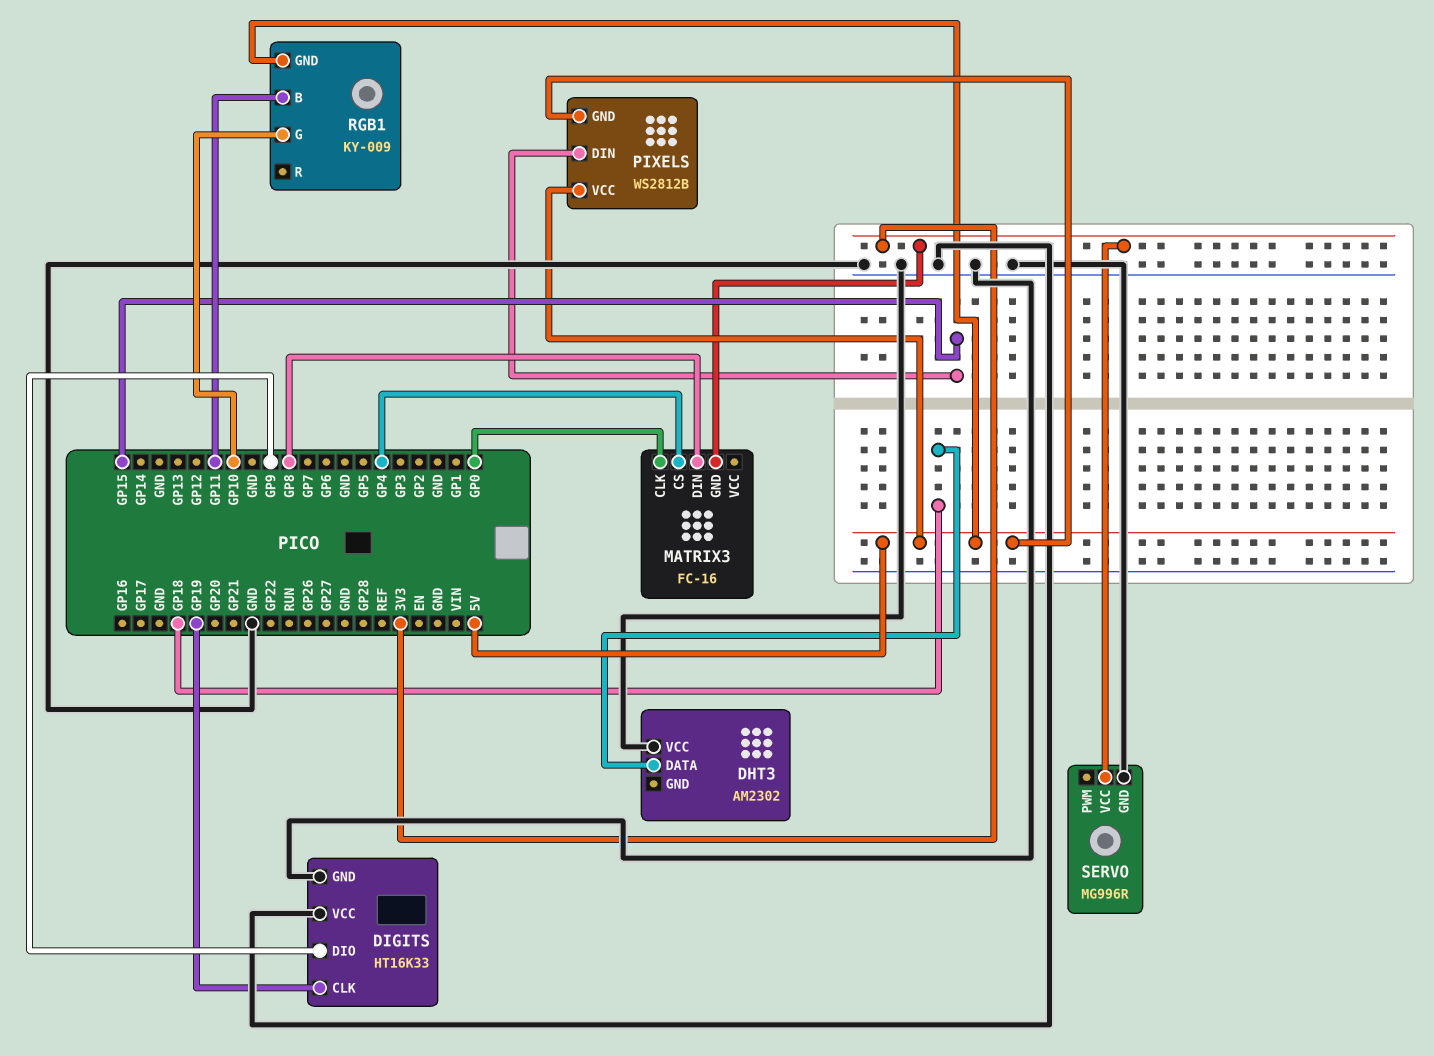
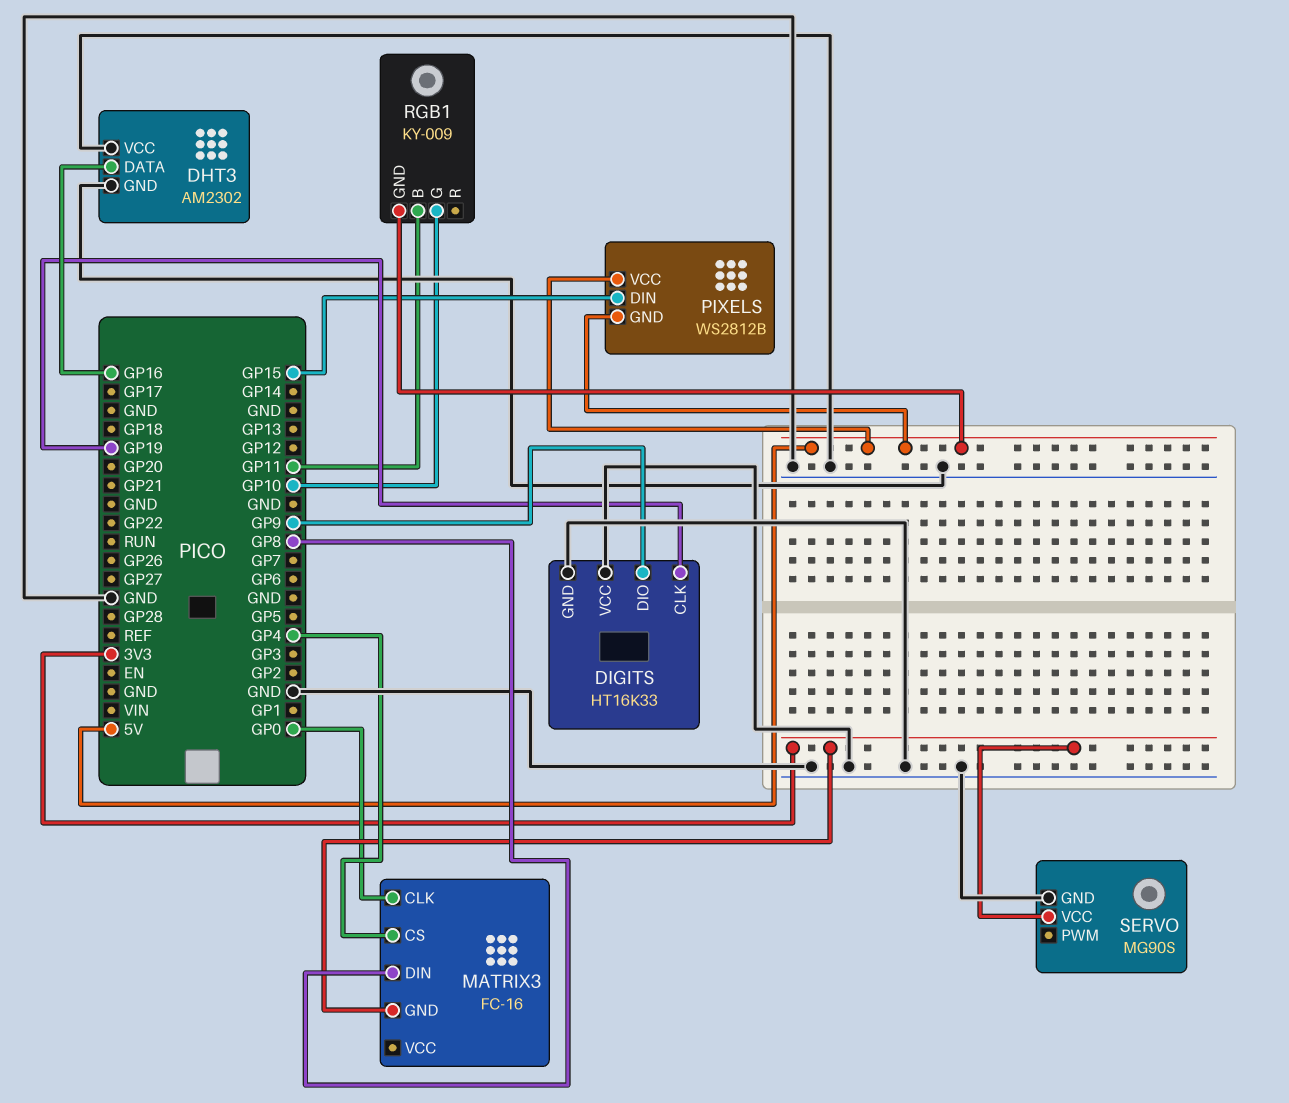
DHT3 pin DATA: GP18 -> GP16
DHT3 pin GND: none -> GND
SERVO: MG996R -> MG90S

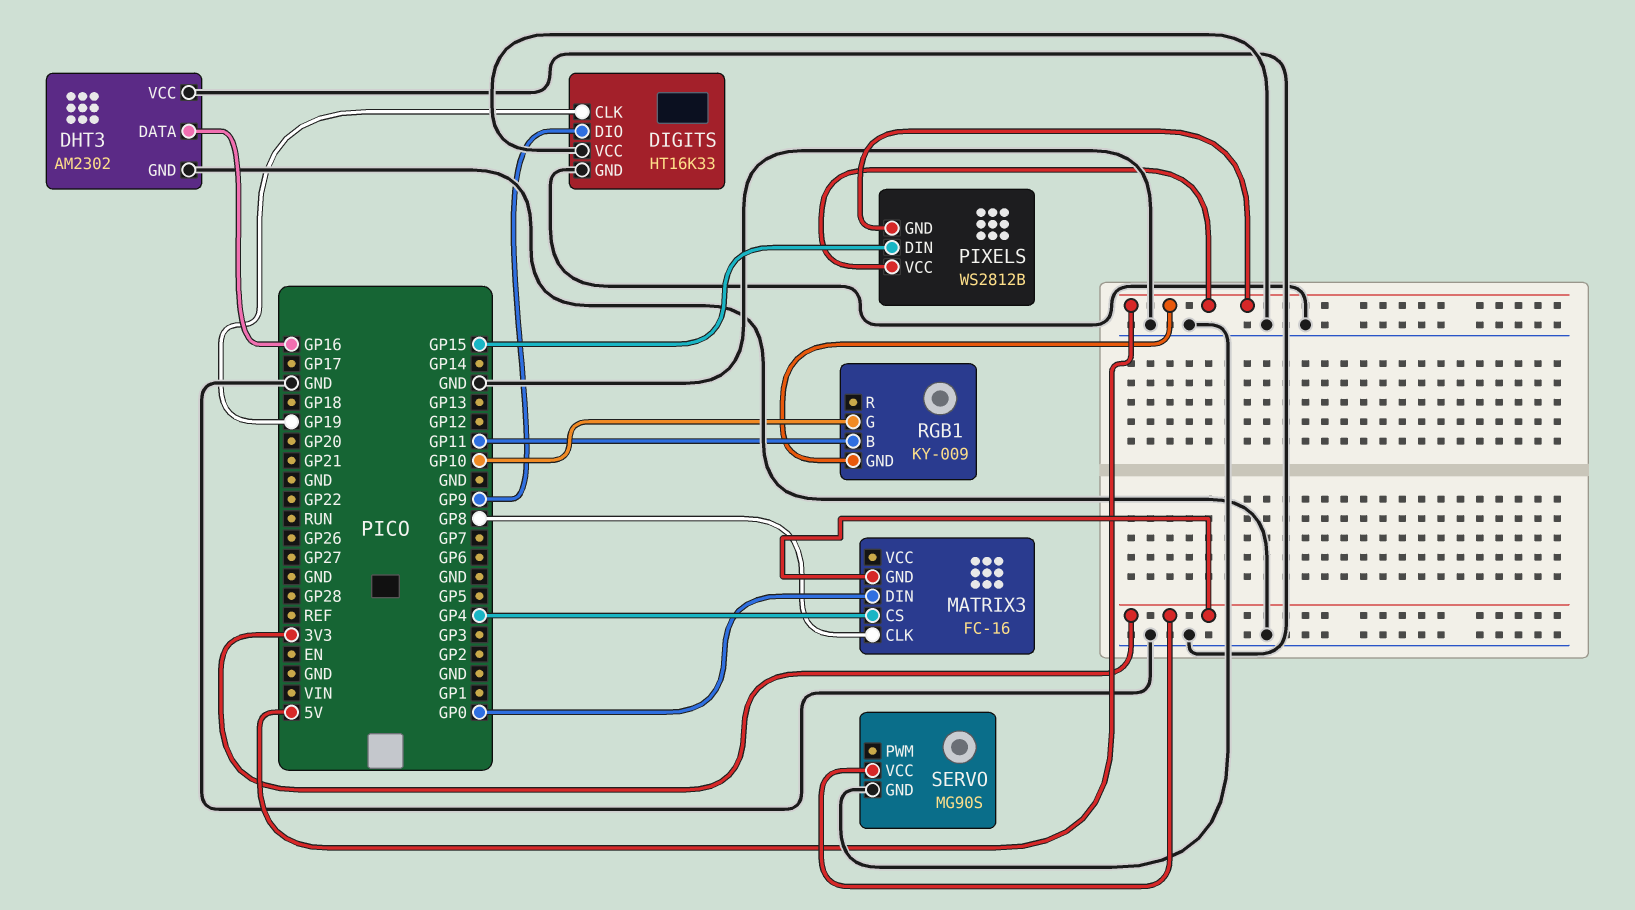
MATRIX3 pin CLK: GP0 -> GP8
MATRIX3 pin DIN: GP8 -> GP0

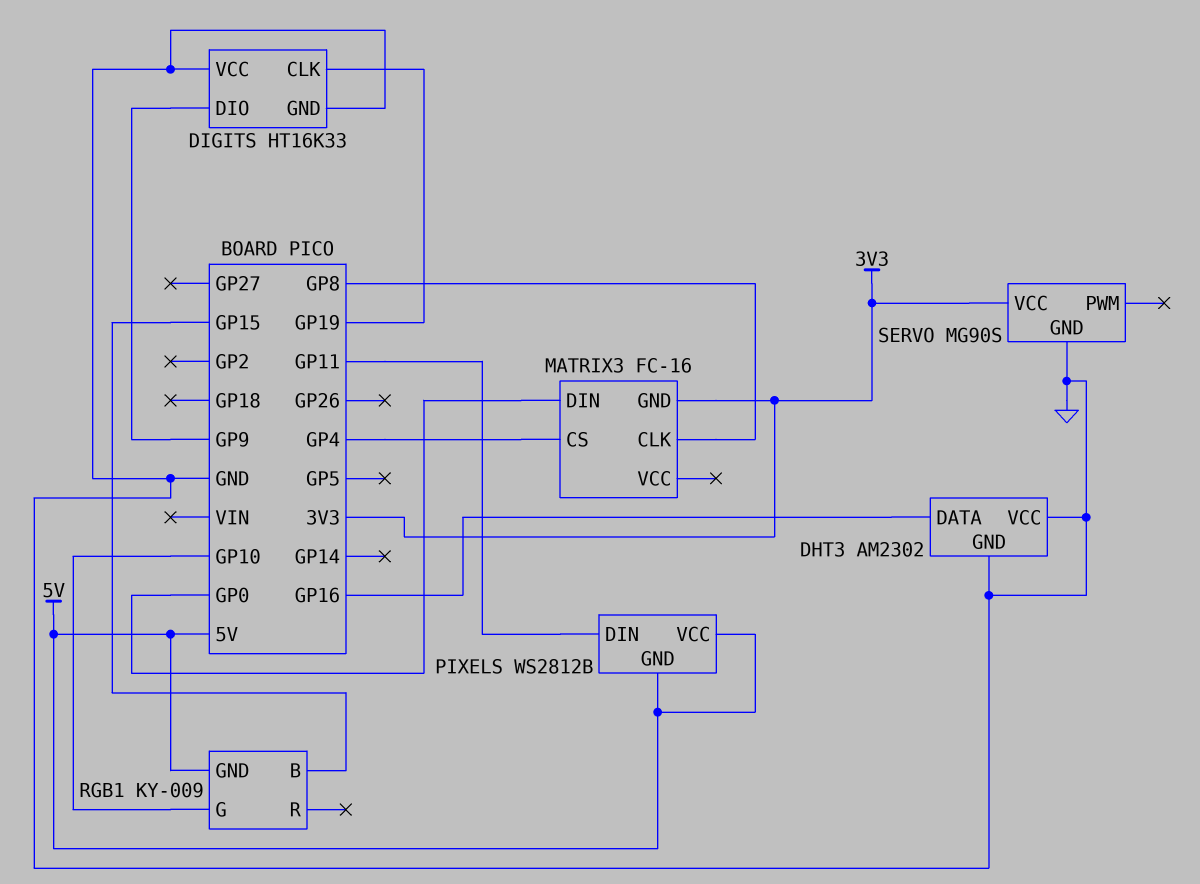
PIXELS pin DIN: GP15 -> GP11
RGB1 pin B: GP11 -> GP15

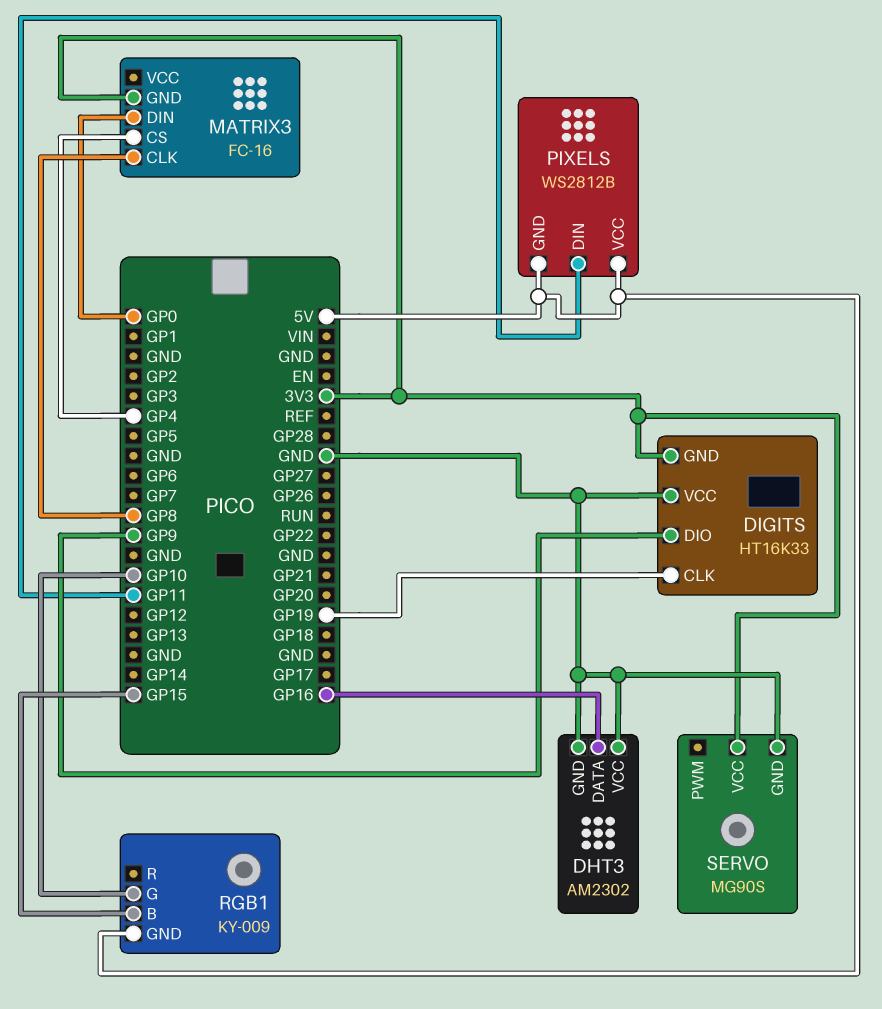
DIGITS pin GND: GND -> 3V3

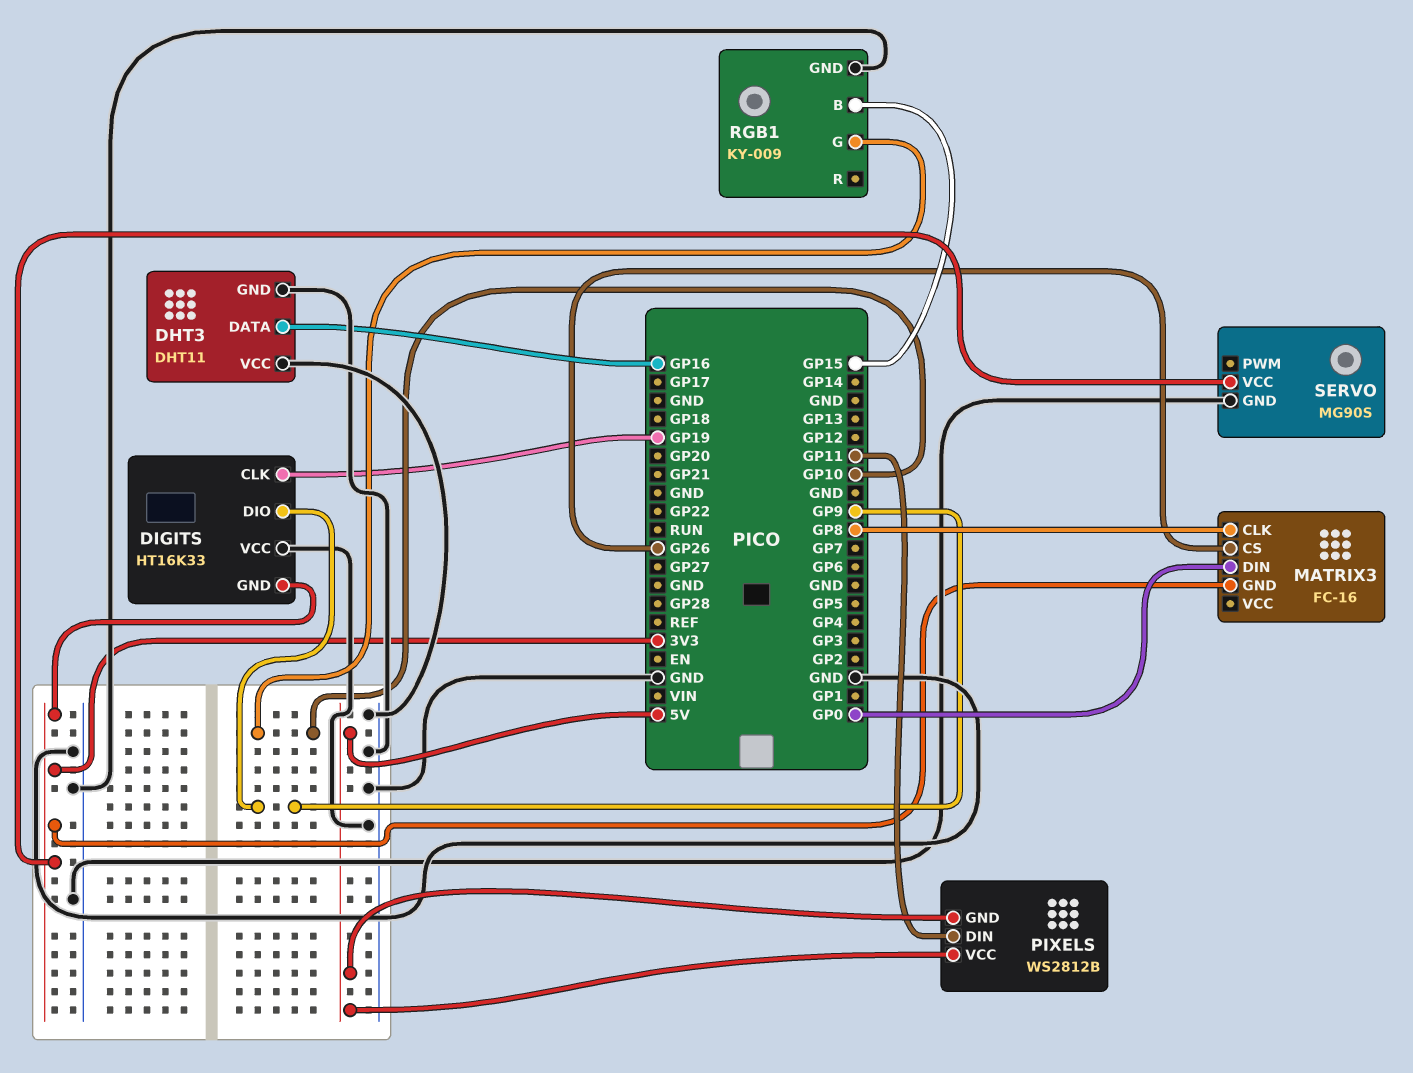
DHT3: AM2302 -> DHT11
MATRIX3 pin CS: GP4 -> GP26
RGB1 pin GND: 5V -> GND

